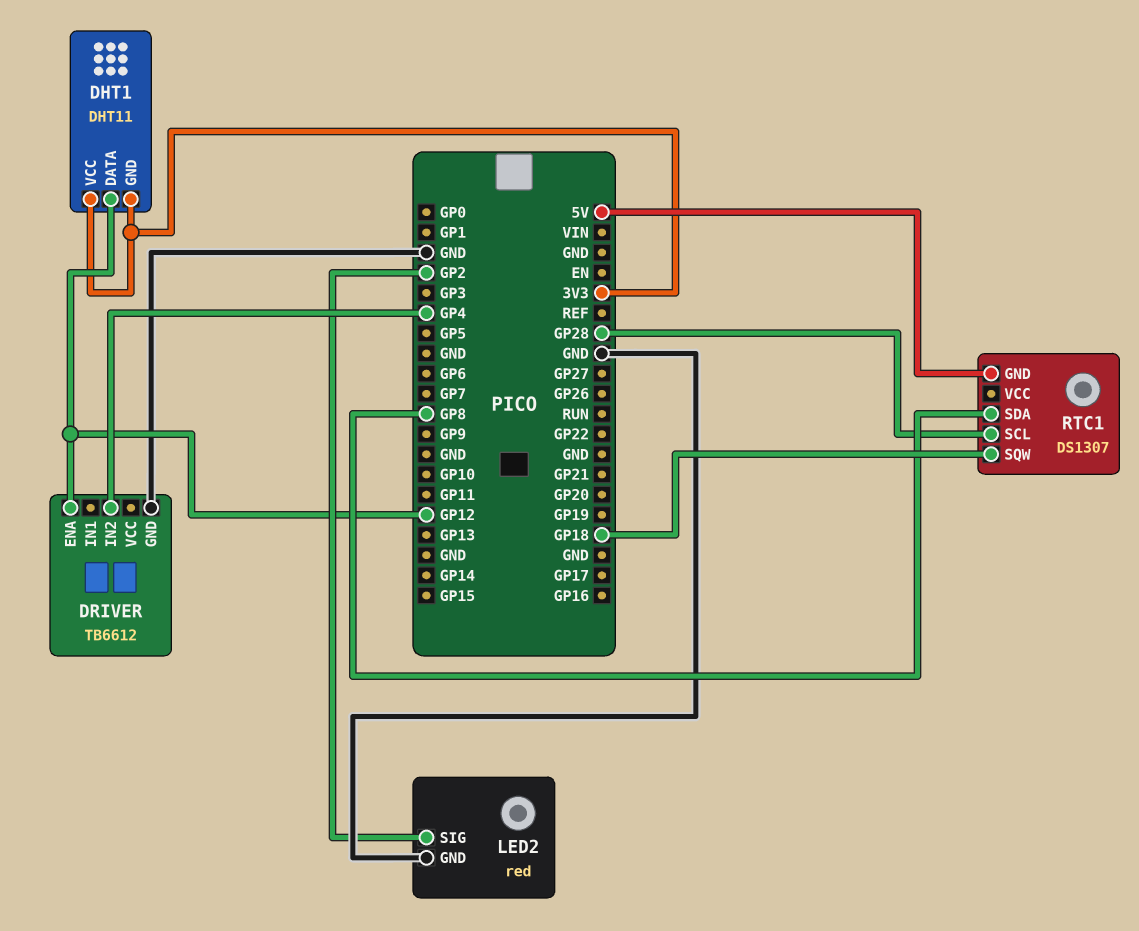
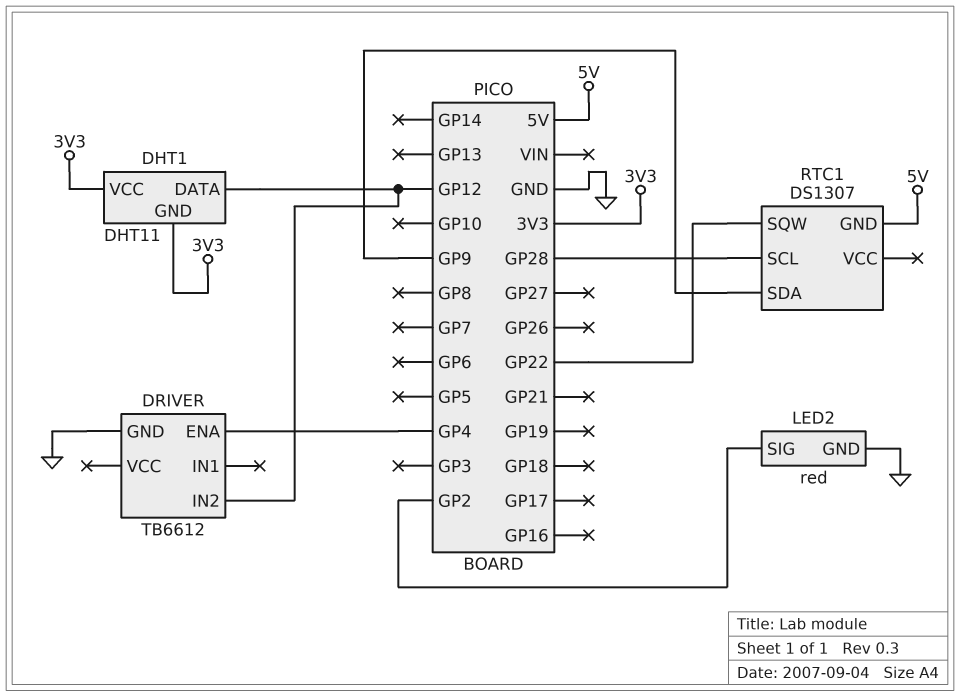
DRIVER pin ENA: GP12 -> GP4
DRIVER pin IN2: GP4 -> GP12
RTC1 pin SDA: GP8 -> GP9
RTC1 pin SQW: GP18 -> GP22

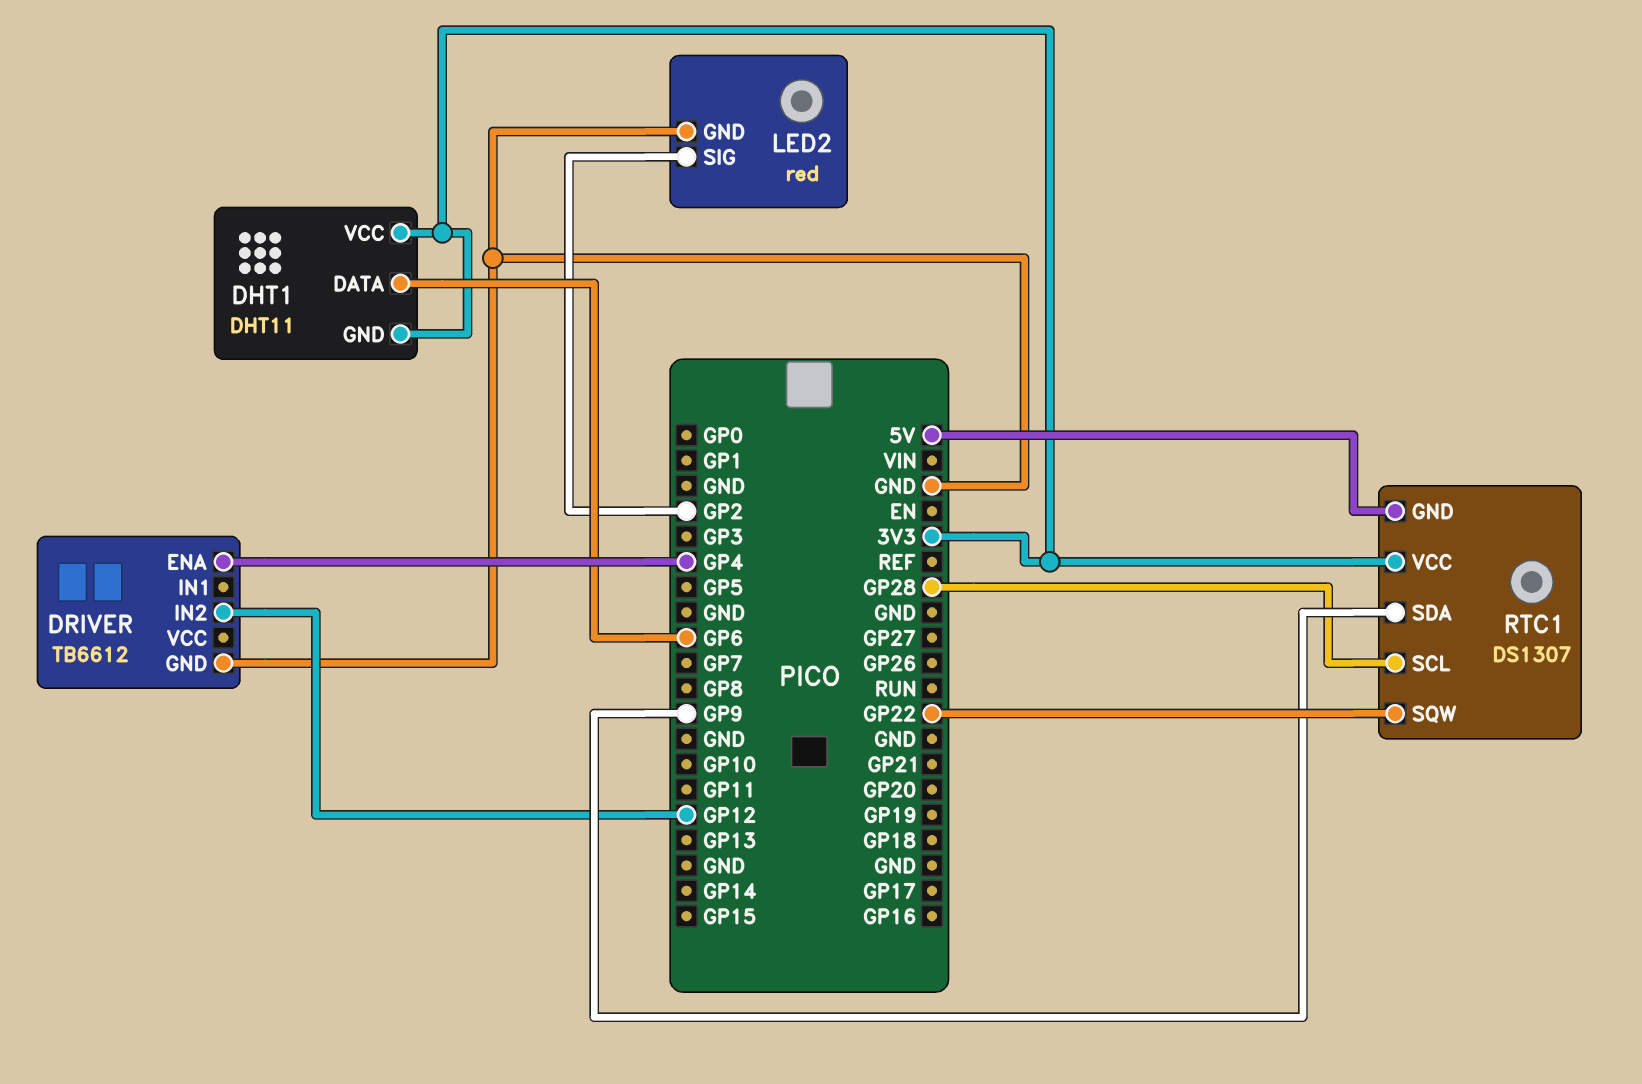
DHT1 pin DATA: GP12 -> GP6
RTC1 pin VCC: none -> 3V3

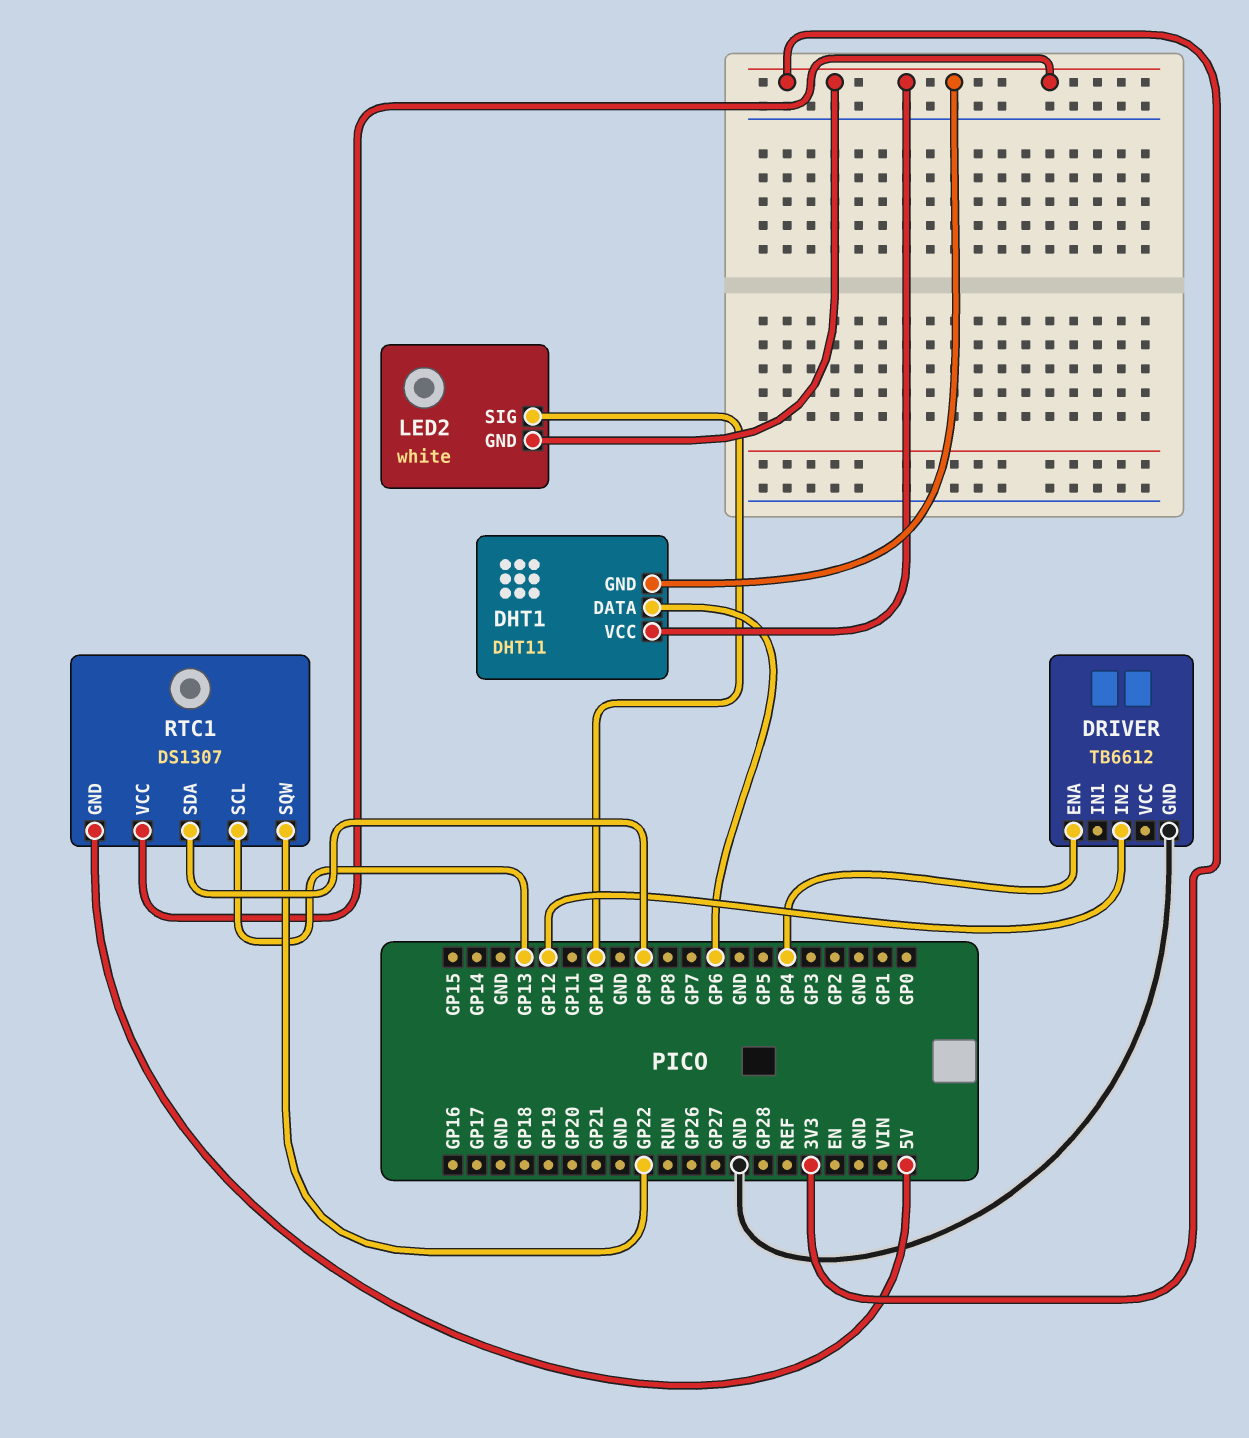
LED2: red -> white
LED2 pin GND: GND -> 3V3
LED2 pin SIG: GP2 -> GP10
RTC1 pin SCL: GP28 -> GP13

